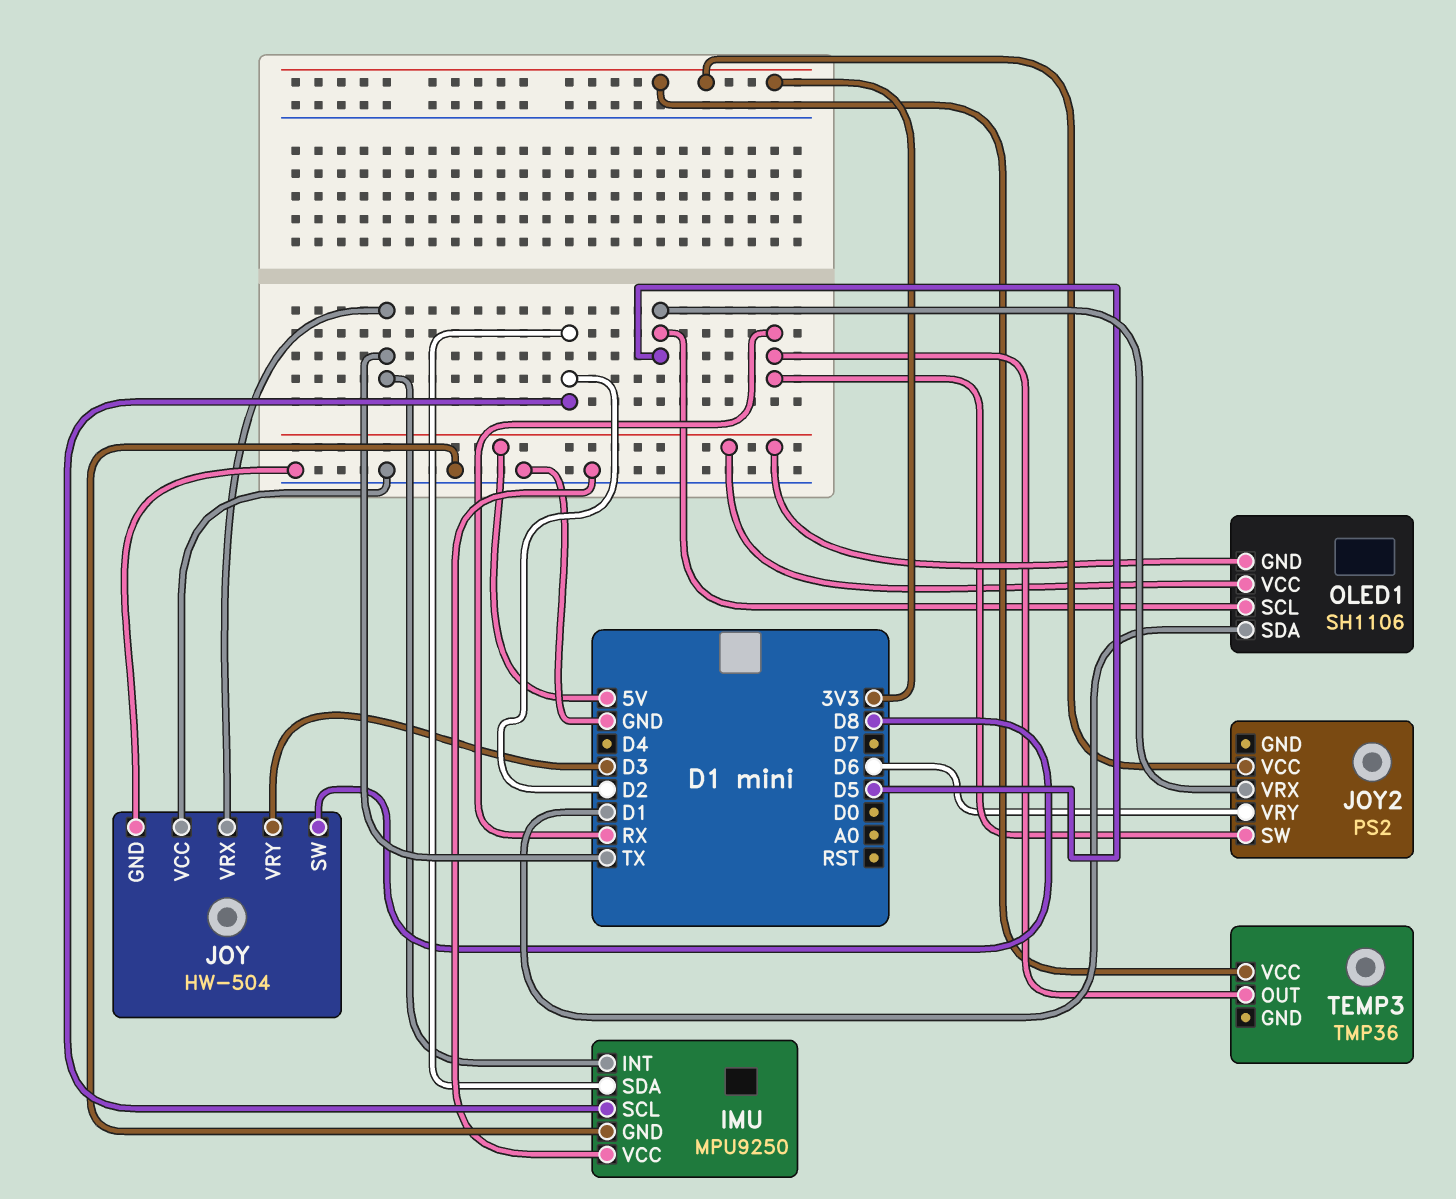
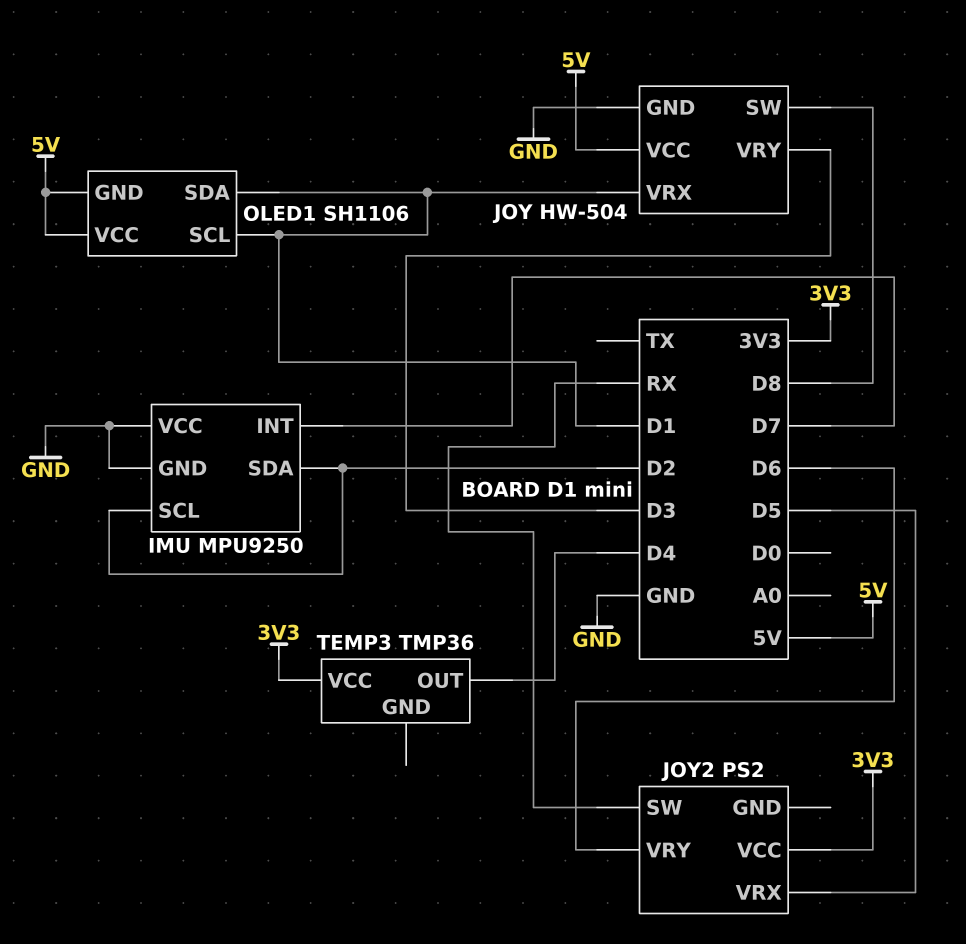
IMU pin INT: TX -> D7
JOY pin VCC: GND -> 5V
JOY pin VRX: TX -> D1
OLED1 pin SCL: D5 -> D1
TEMP3 pin OUT: RX -> D4

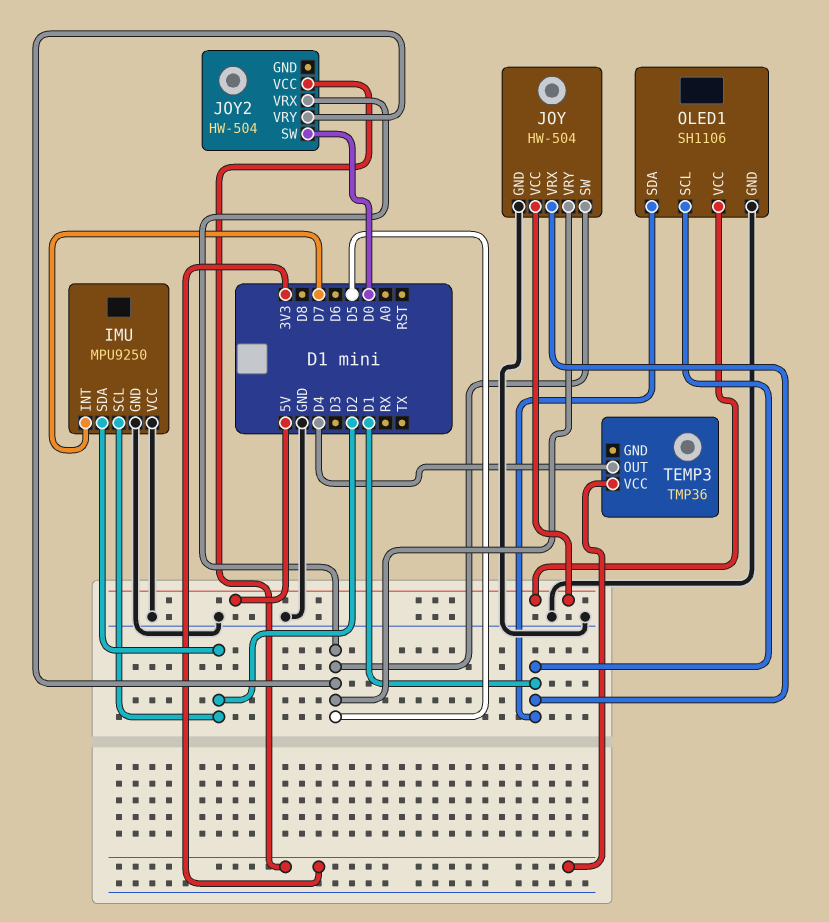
JOY pin SW: D8 -> D5
JOY pin VRY: D3 -> D5
JOY2: PS2 -> HW-504
JOY2 pin SW: RX -> D0
JOY2 pin VRY: D6 -> D5
OLED1 pin GND: 5V -> GND

